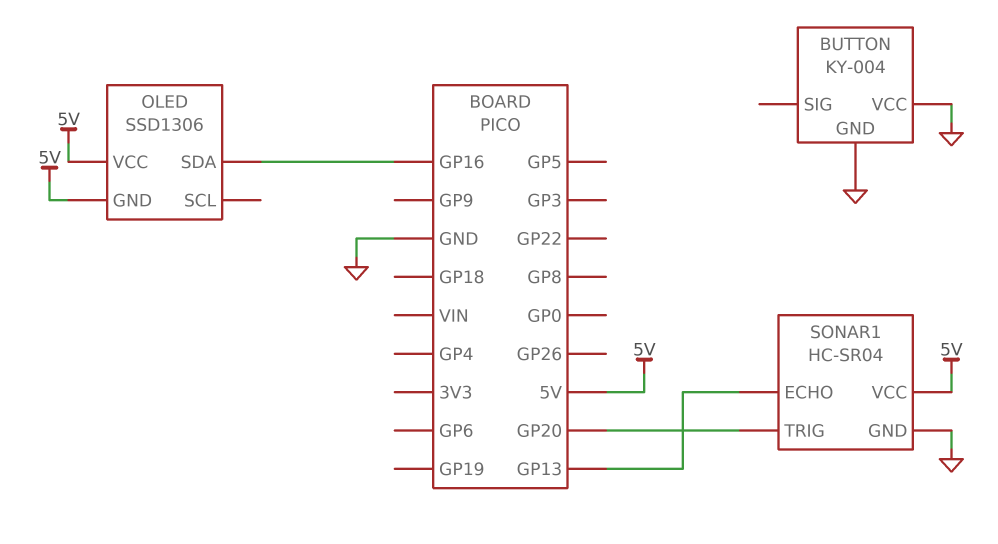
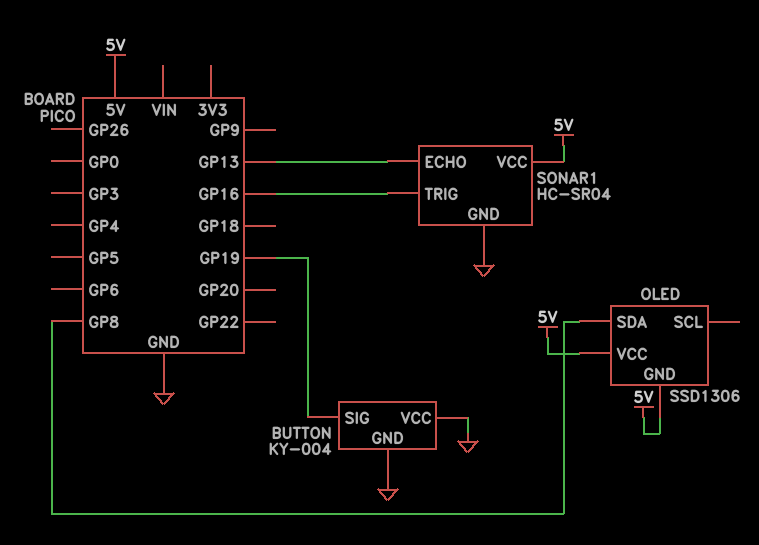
BUTTON pin SIG: none -> GP19
OLED pin SDA: GP16 -> GP8
SONAR1 pin TRIG: GP20 -> GP16

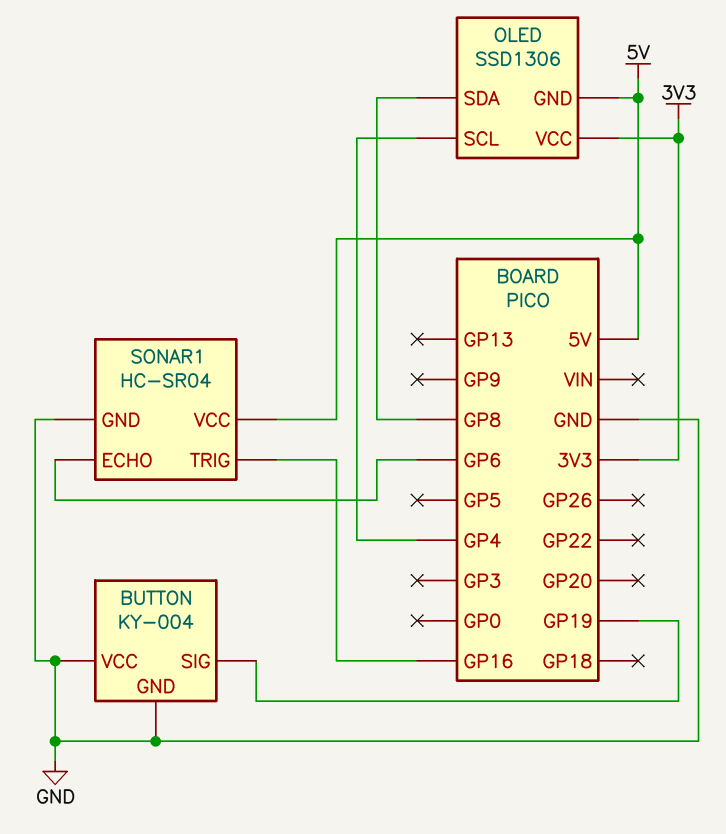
OLED pin SCL: none -> GP4
OLED pin VCC: 5V -> 3V3
SONAR1 pin ECHO: GP13 -> GP6

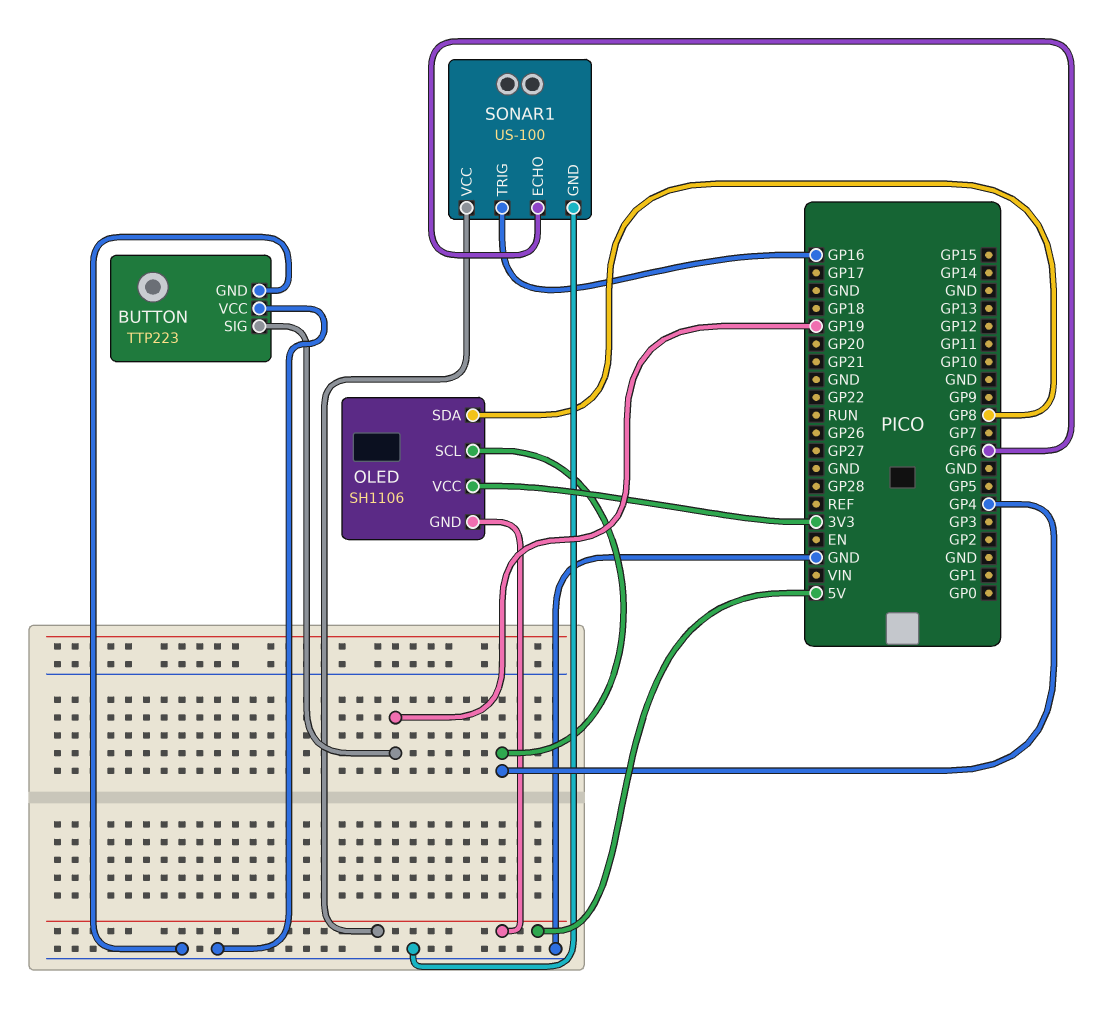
BUTTON: KY-004 -> TTP223
OLED: SSD1306 -> SH1106
SONAR1: HC-SR04 -> US-100

